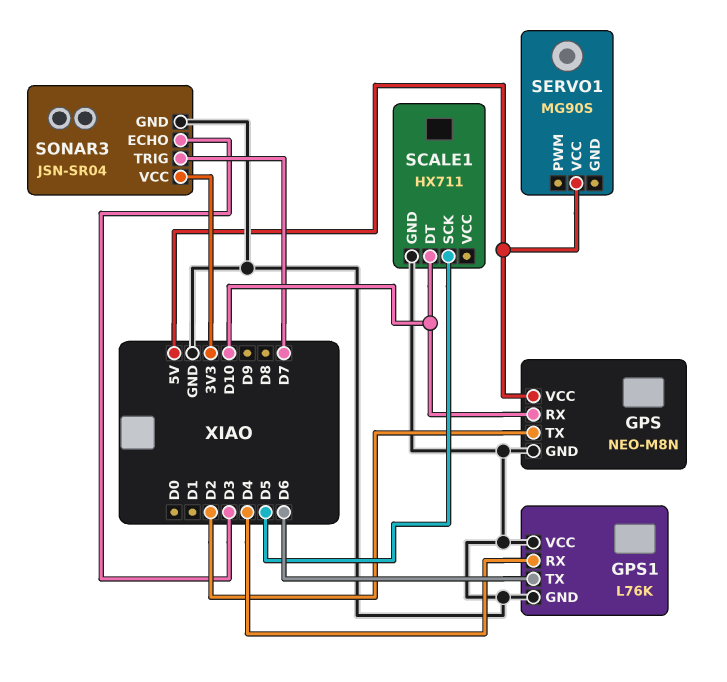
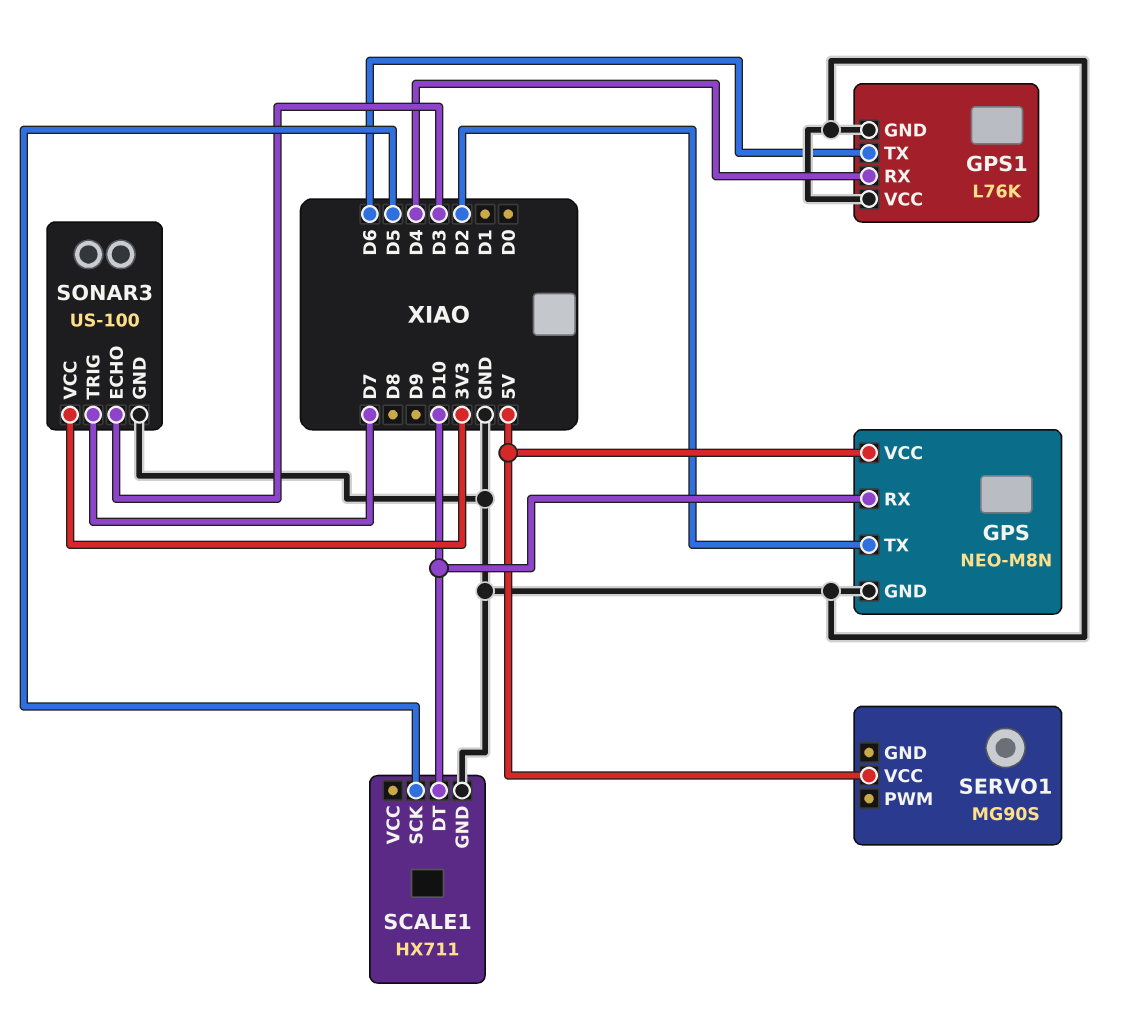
SONAR3: JSN-SR04 -> US-100

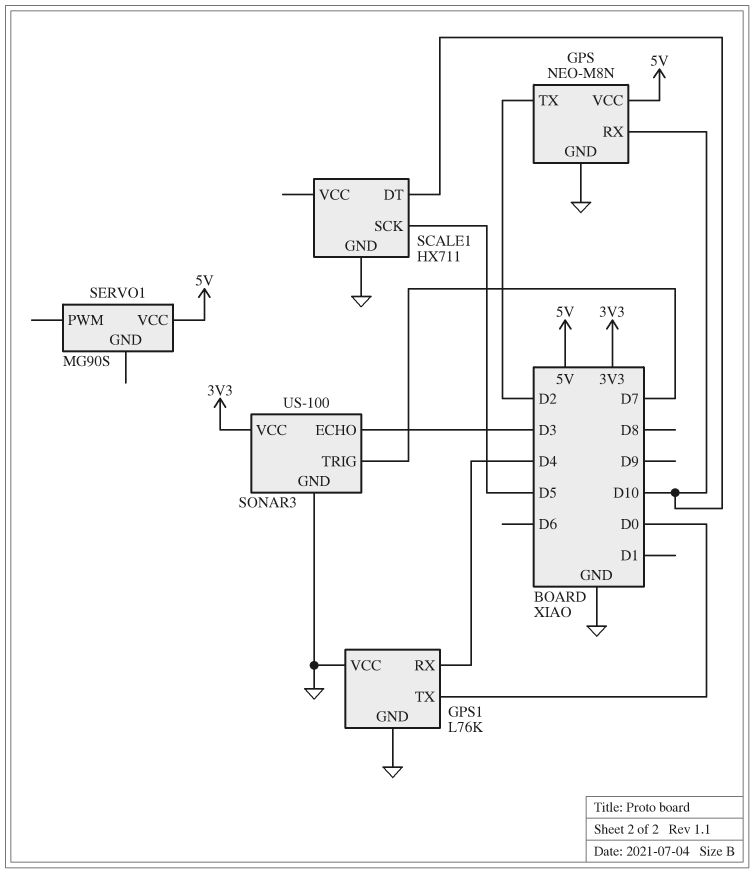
GPS1 pin TX: D6 -> D0

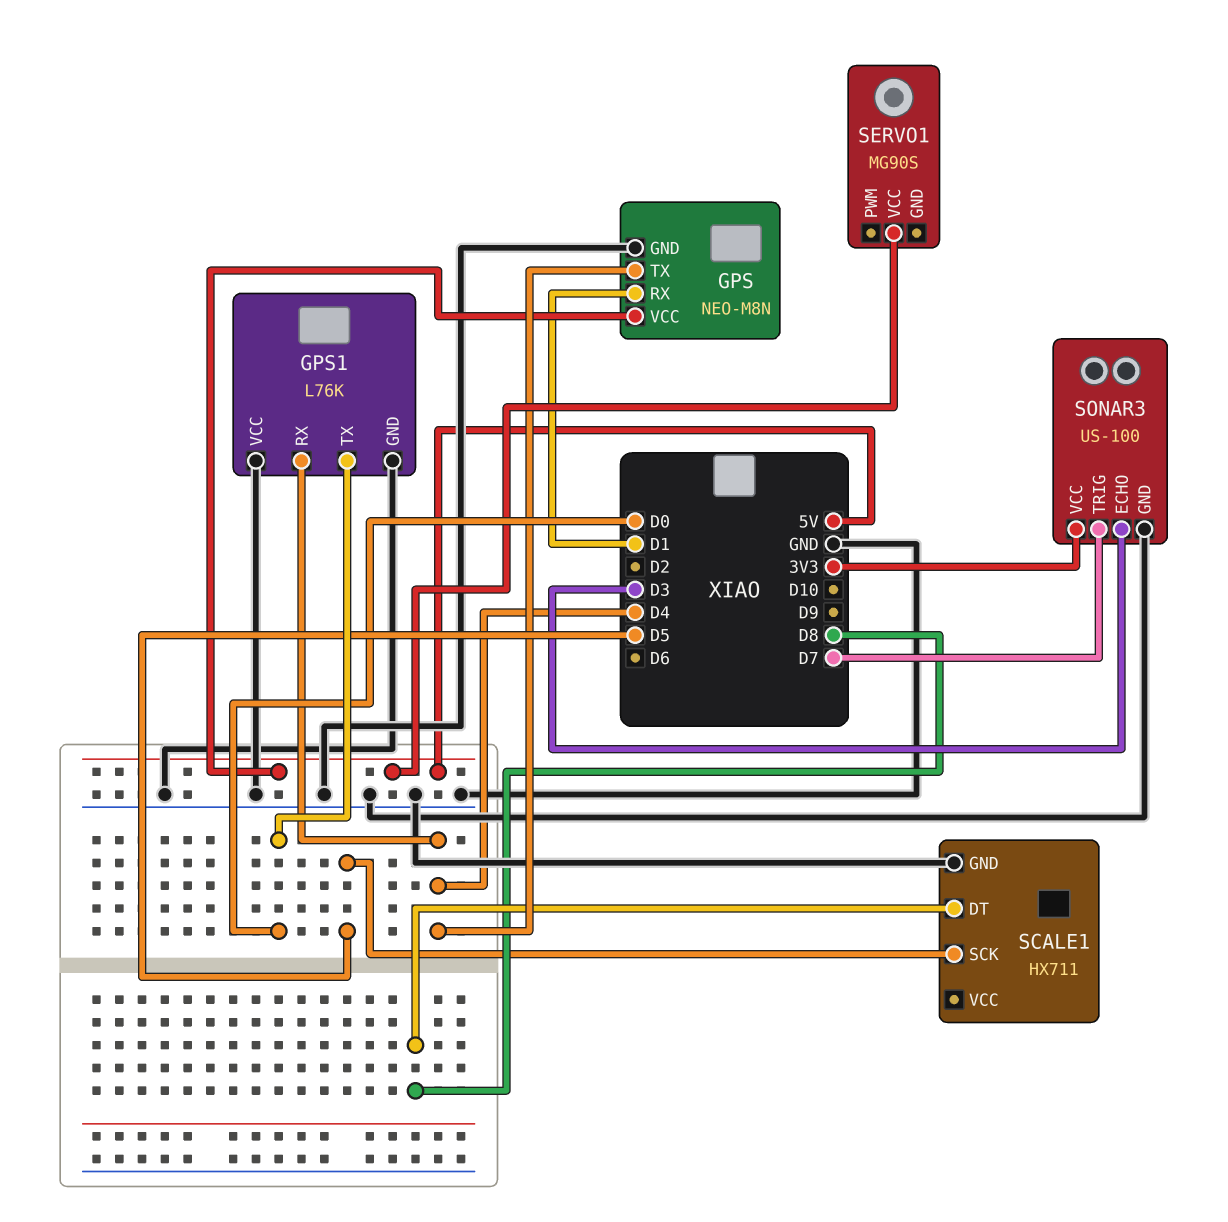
GPS pin RX: D10 -> D1
GPS pin TX: D2 -> D4
SCALE1 pin DT: D10 -> D8

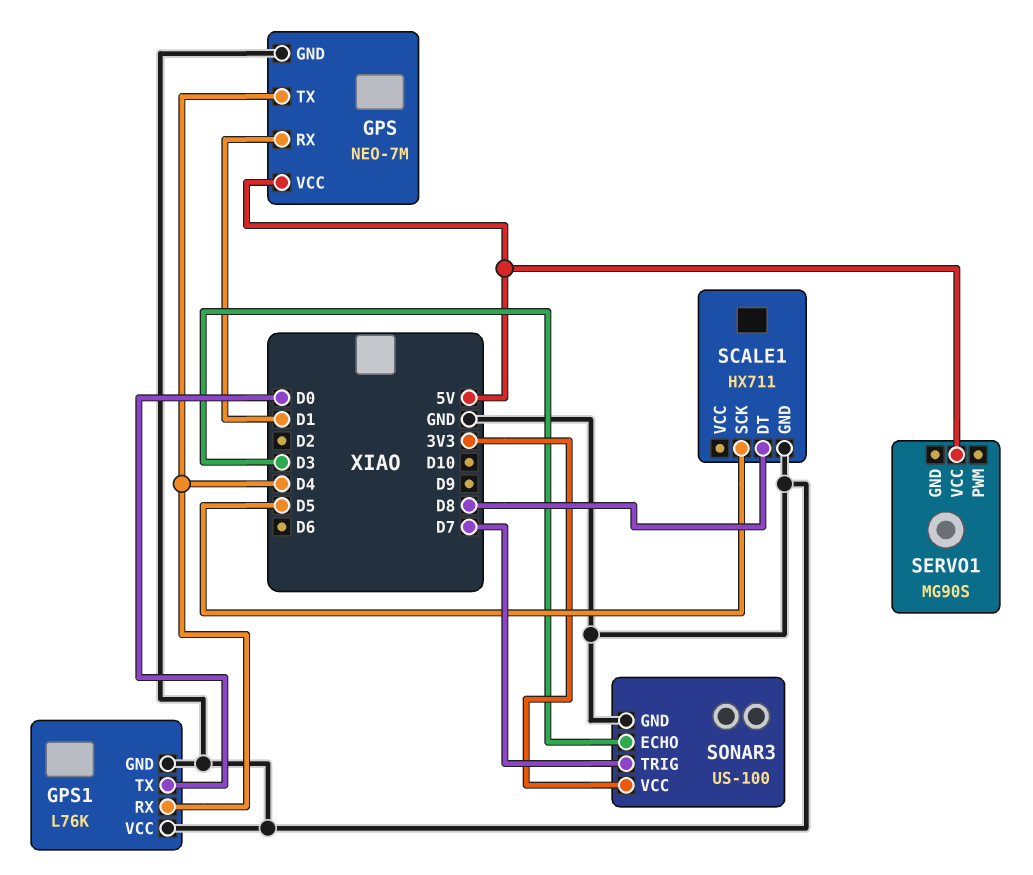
GPS: NEO-M8N -> NEO-7M

